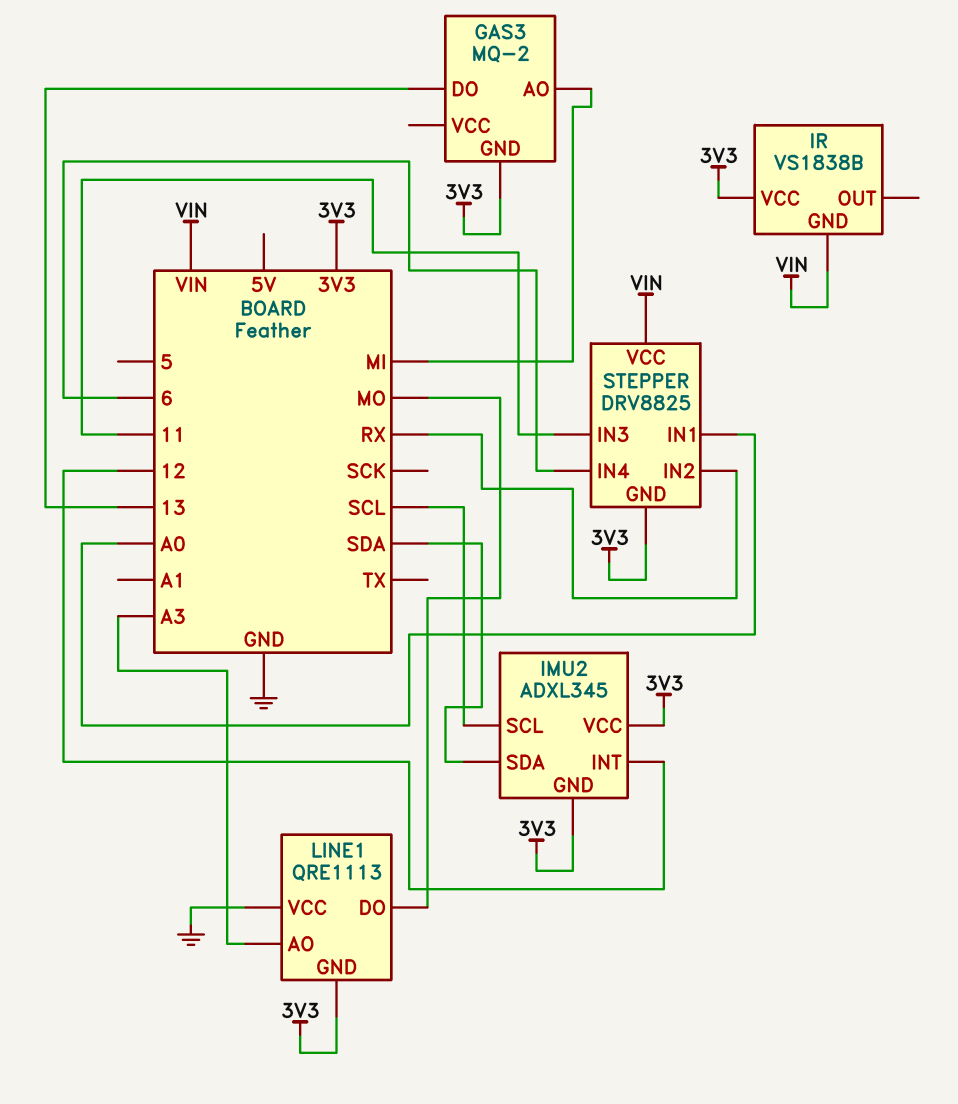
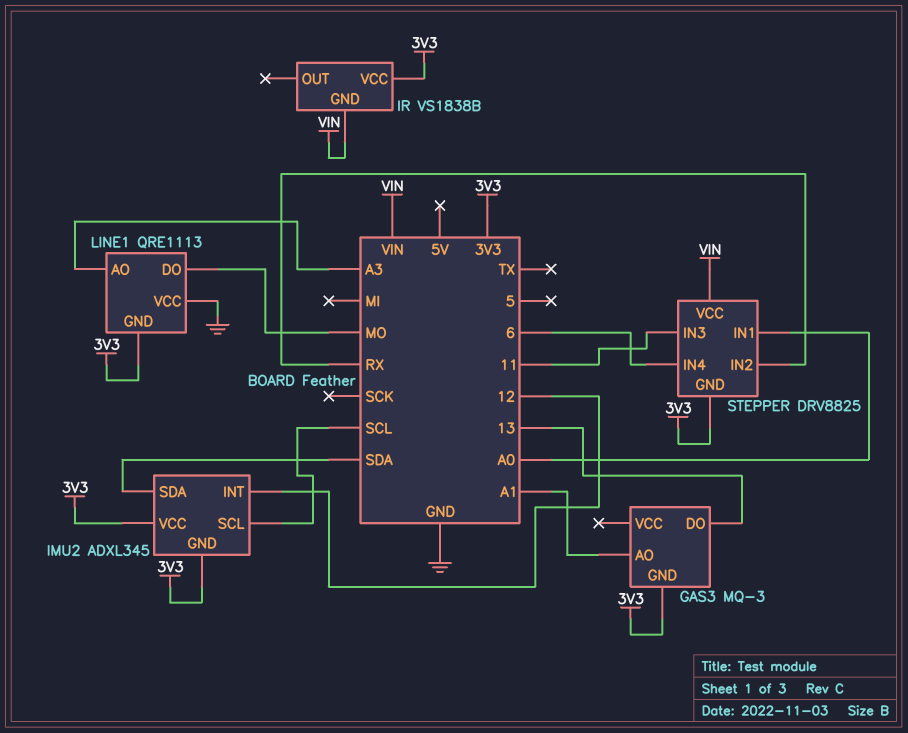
GAS3: MQ-2 -> MQ-3
GAS3 pin AO: MI -> A1

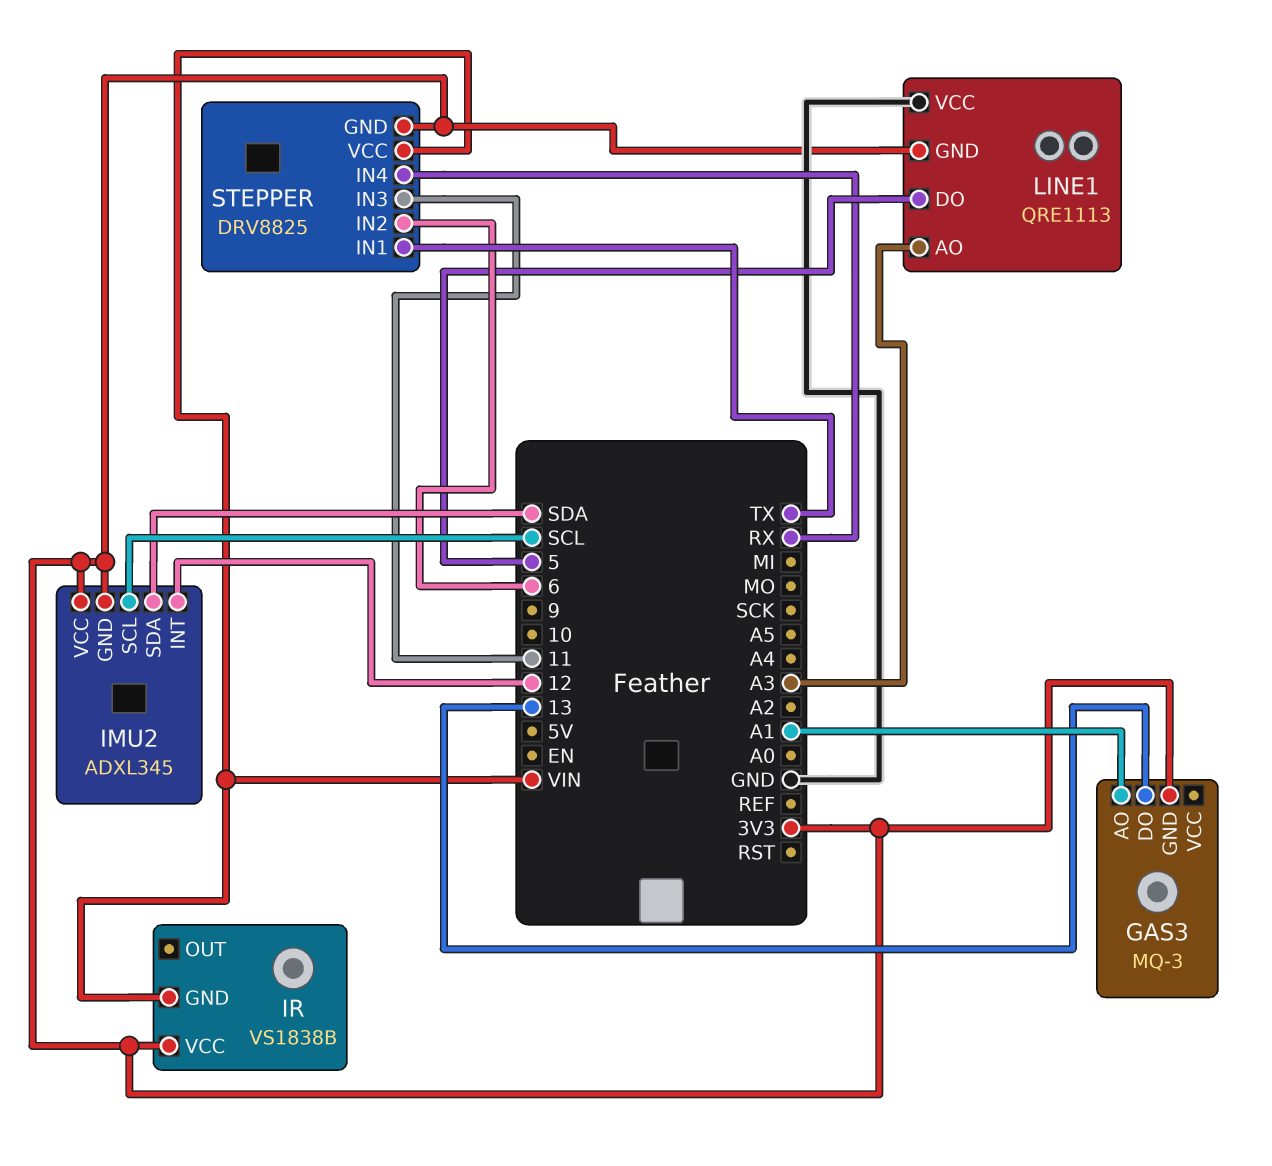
LINE1 pin DO: MO -> 5
STEPPER pin IN1: A0 -> TX
STEPPER pin IN2: RX -> 6
STEPPER pin IN4: 6 -> RX

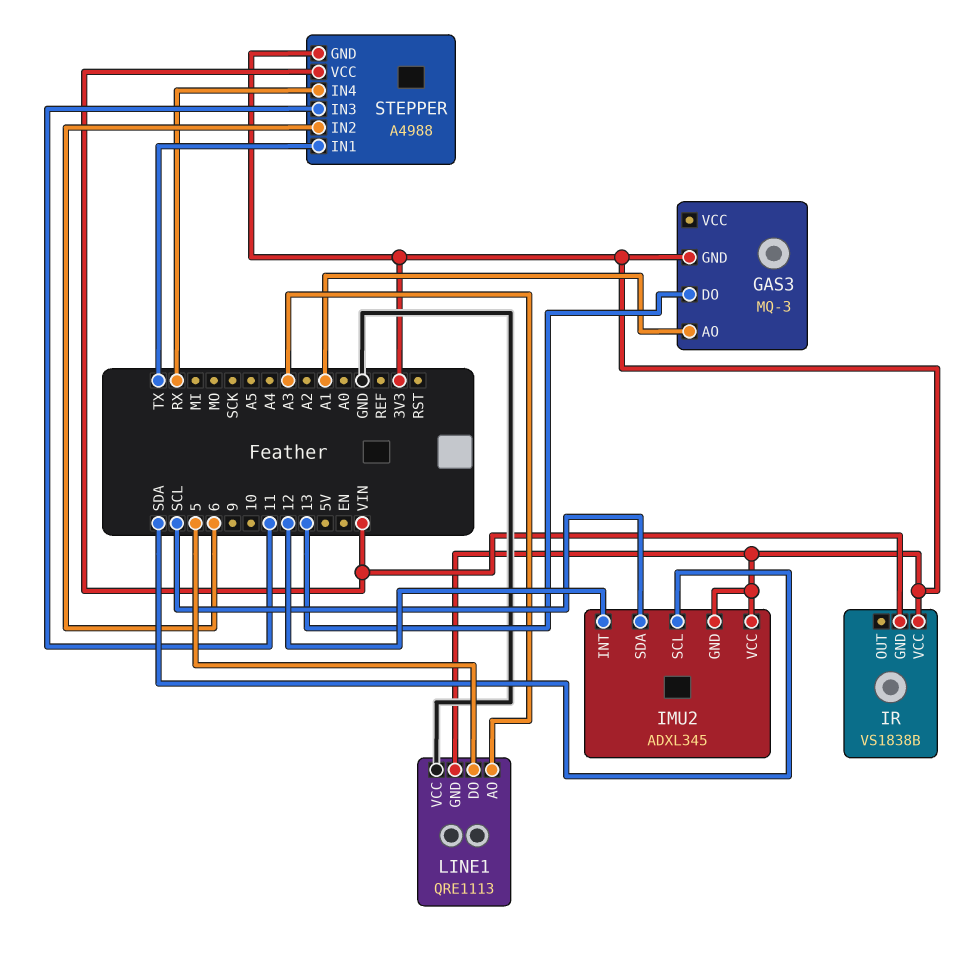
IMU2 pin SCL: SCL -> SDA
IMU2 pin SDA: SDA -> SCL
STEPPER: DRV8825 -> A4988

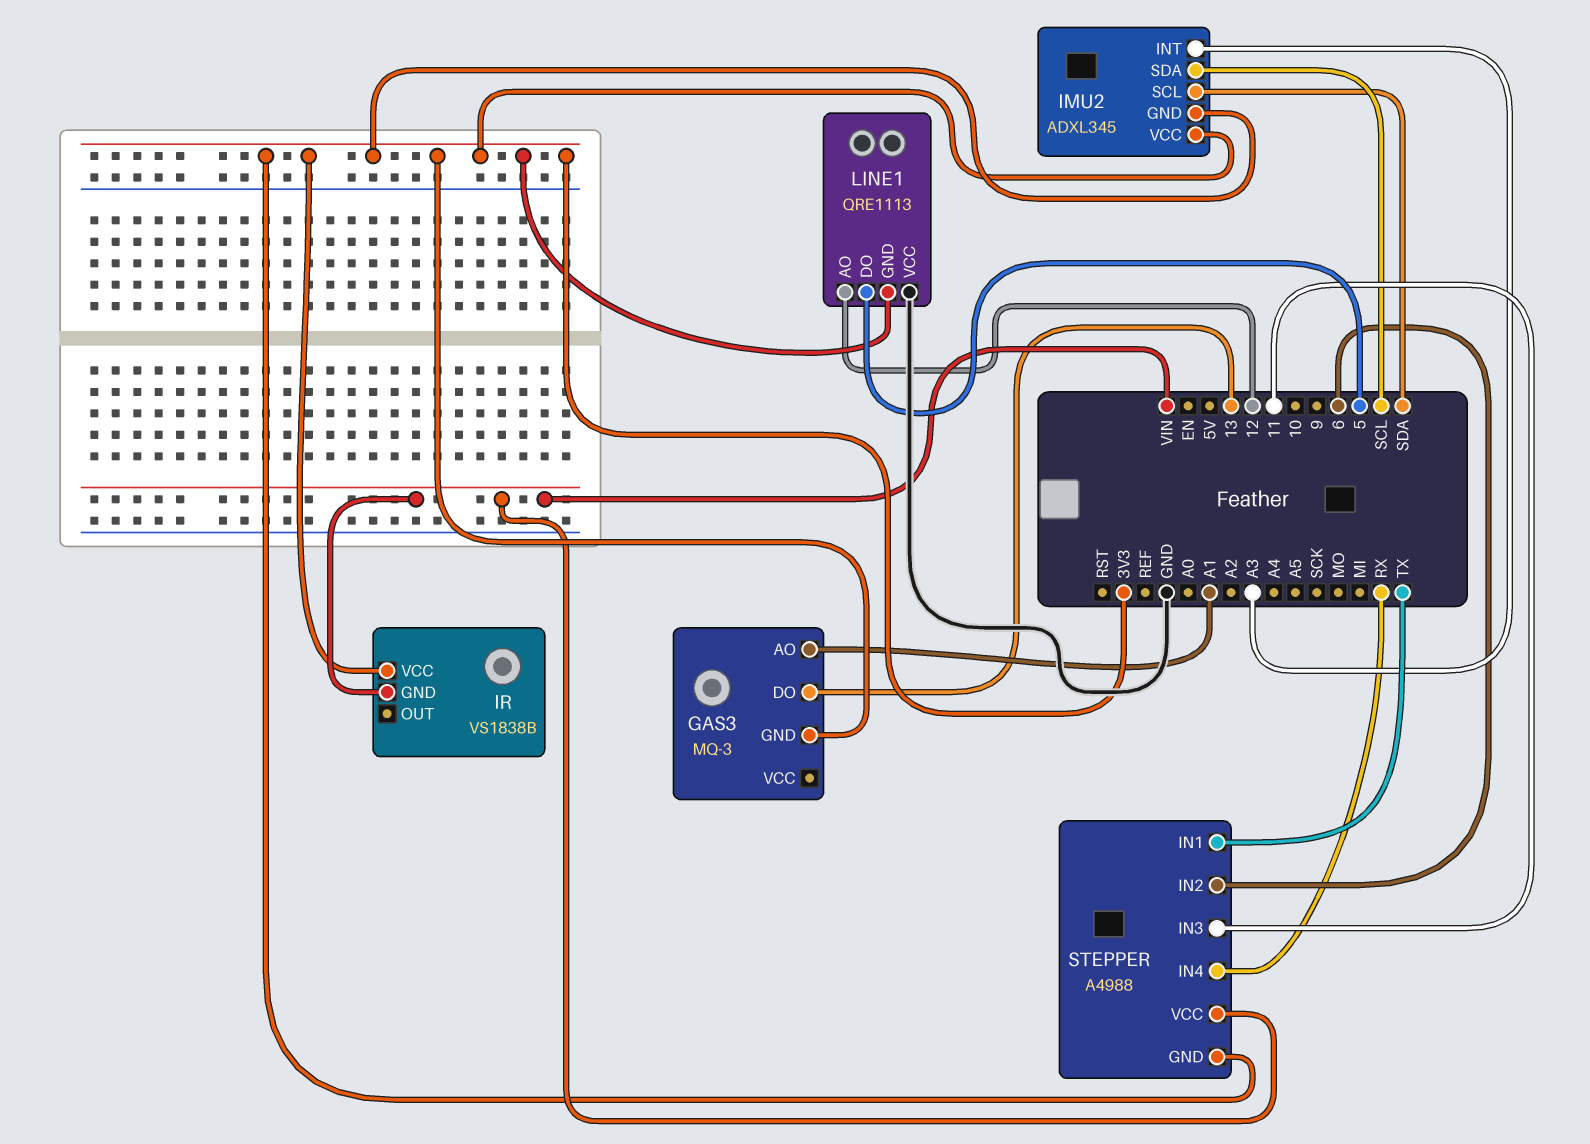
IMU2 pin INT: 12 -> A3
LINE1 pin AO: A3 -> 12

